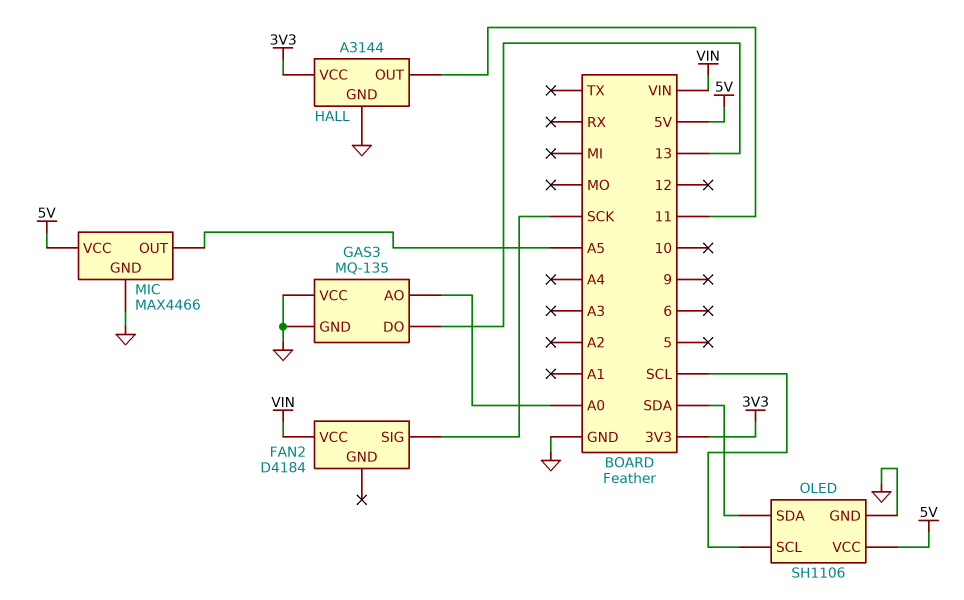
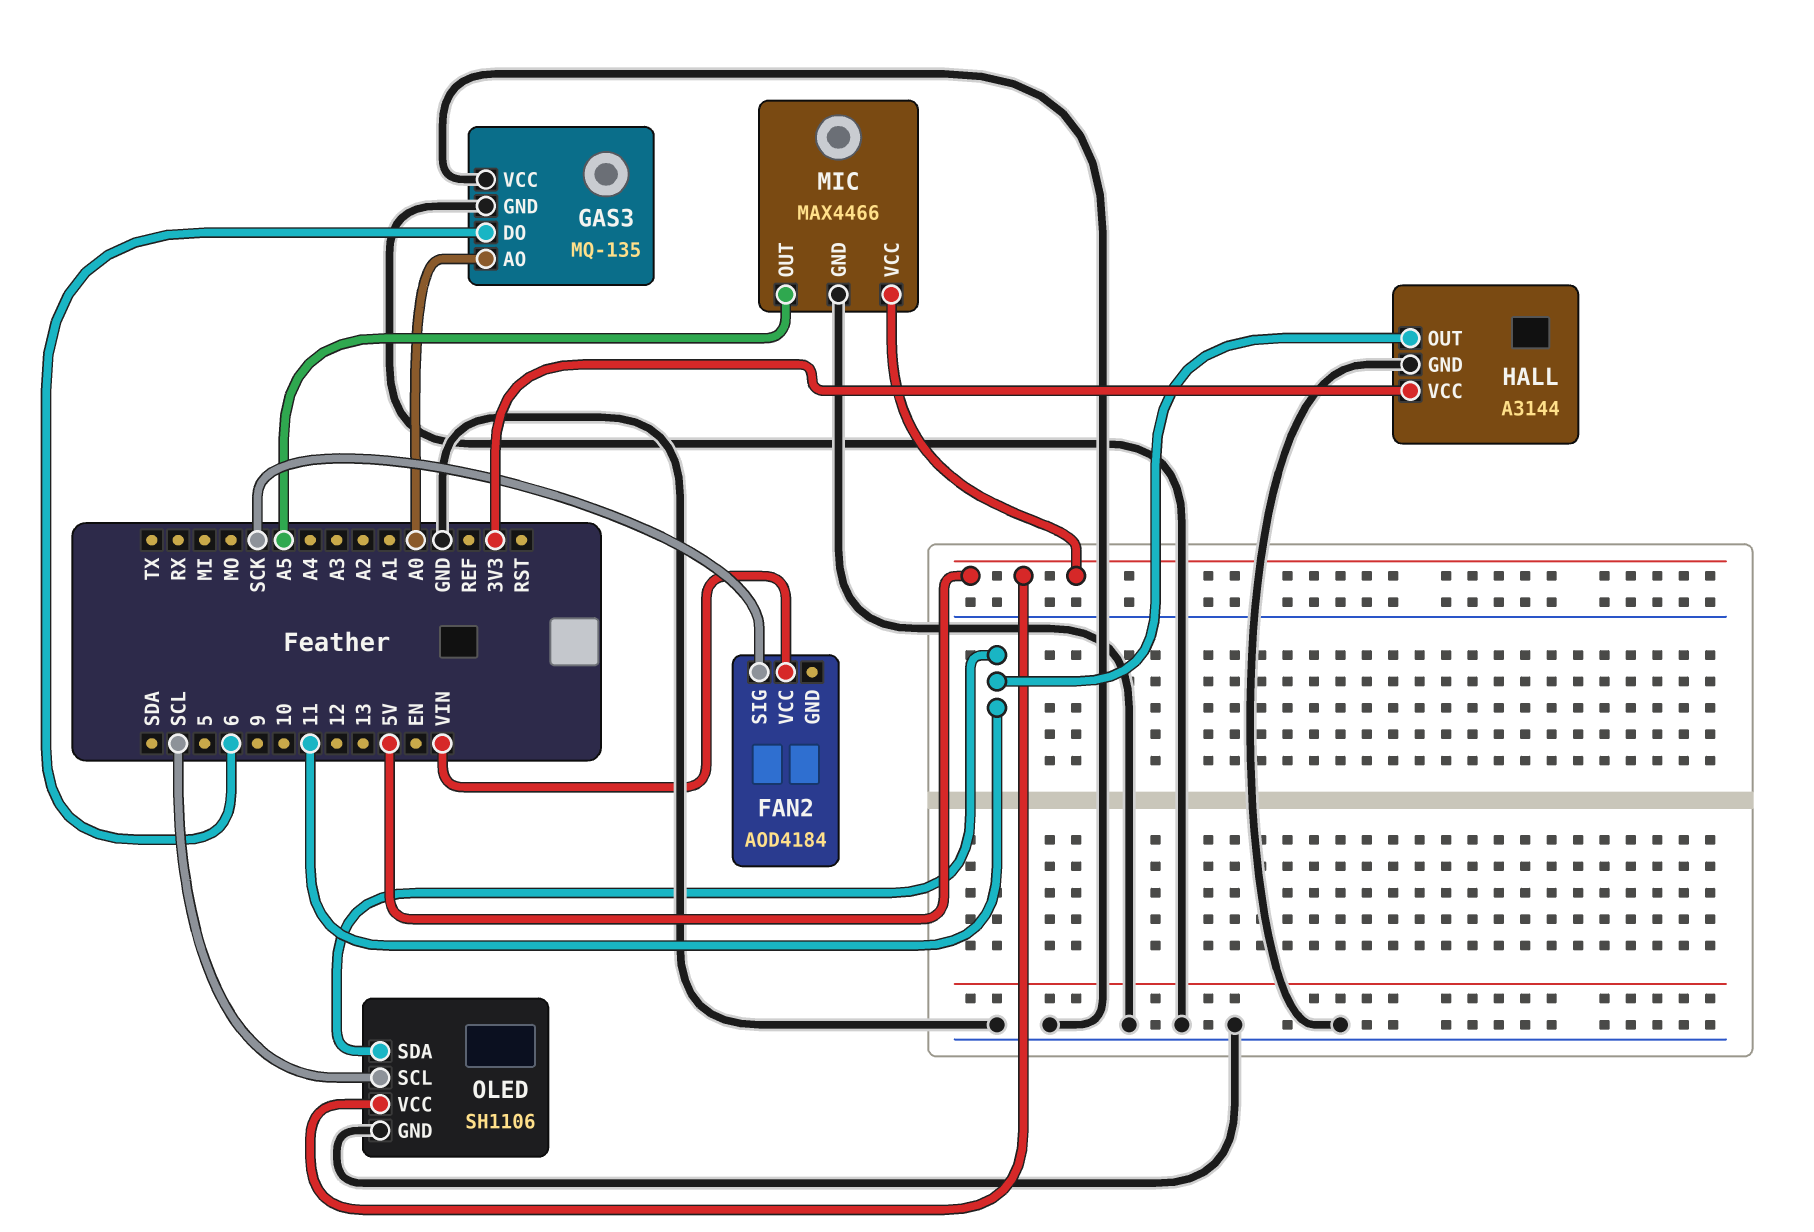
FAN2: D4184 -> AOD4184
GAS3 pin DO: 13 -> 6
OLED pin SDA: SDA -> 11

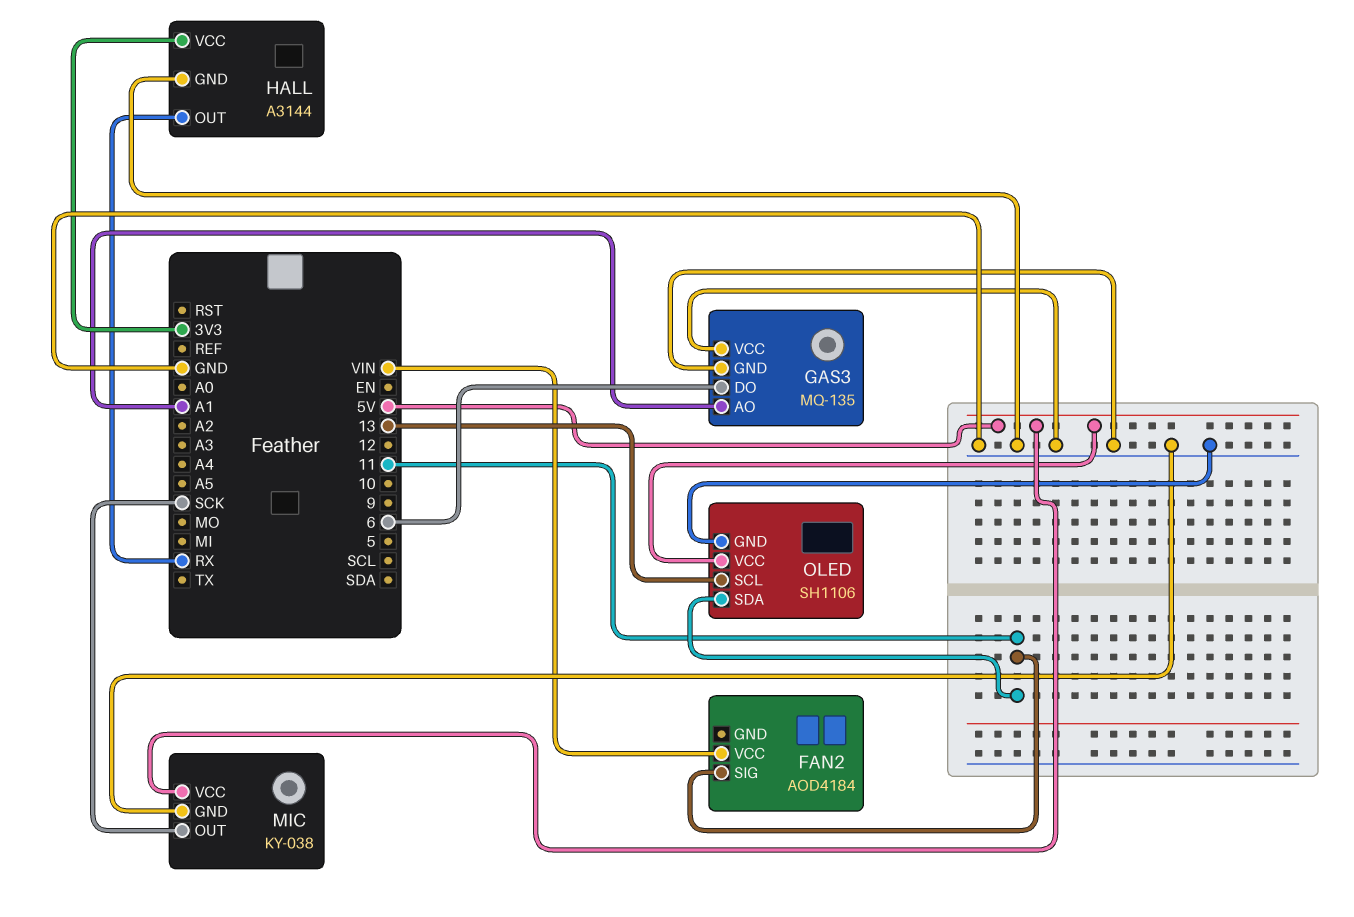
FAN2 pin SIG: SCK -> 11
GAS3 pin AO: A0 -> A1
HALL pin OUT: 11 -> RX
MIC: MAX4466 -> KY-038
MIC pin OUT: A5 -> SCK
OLED pin SCL: SCL -> 13

